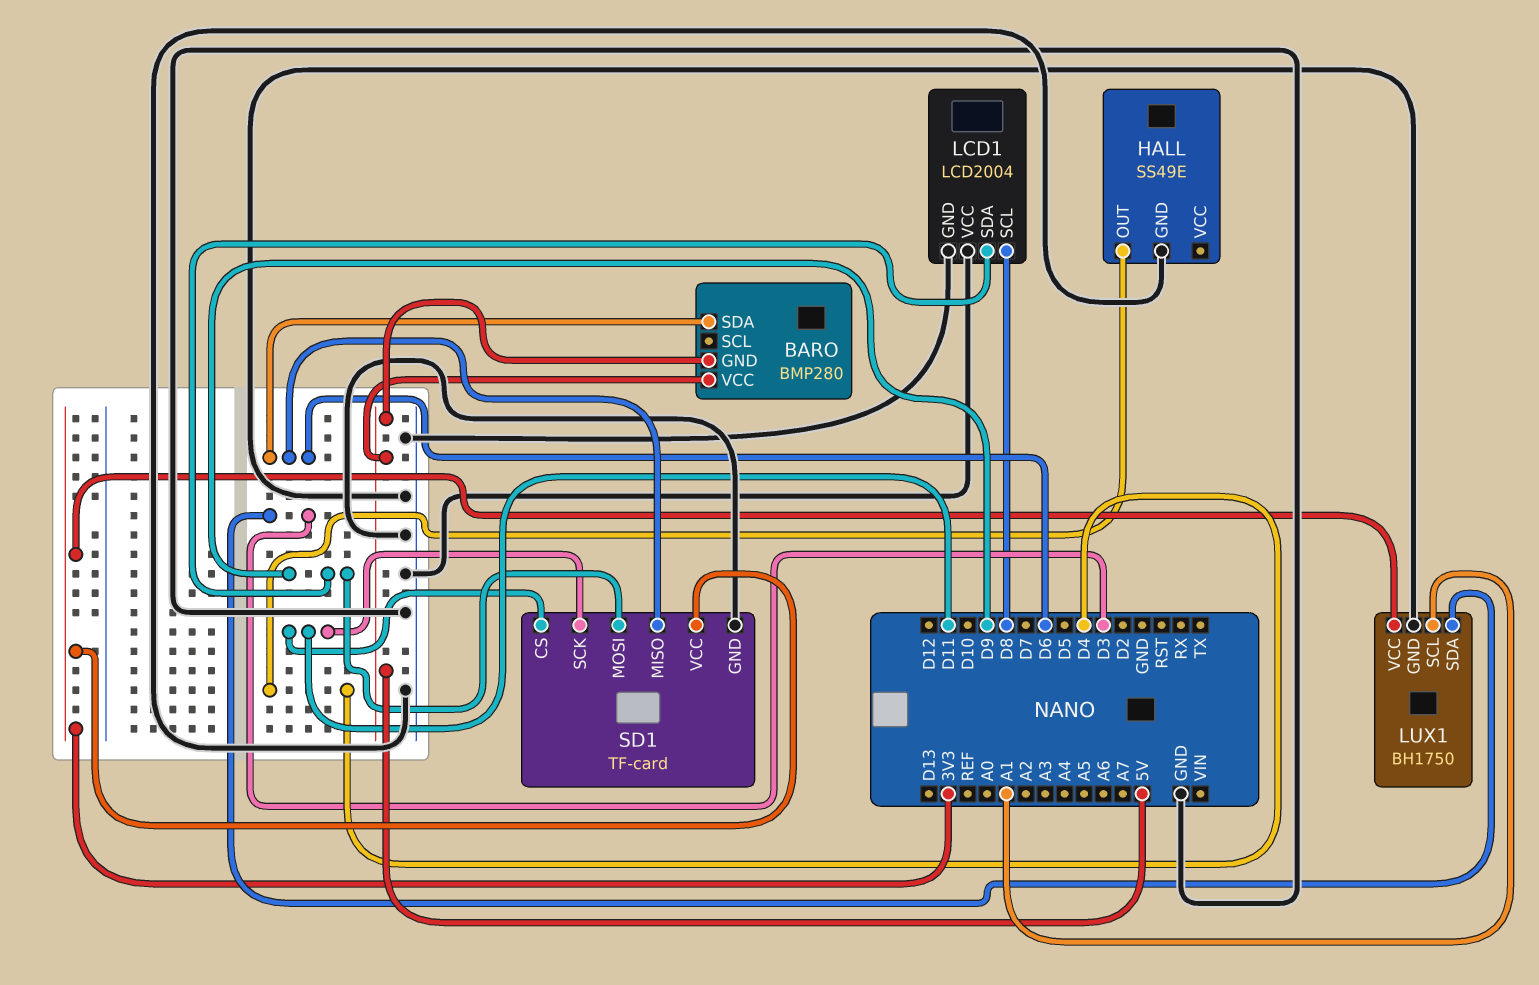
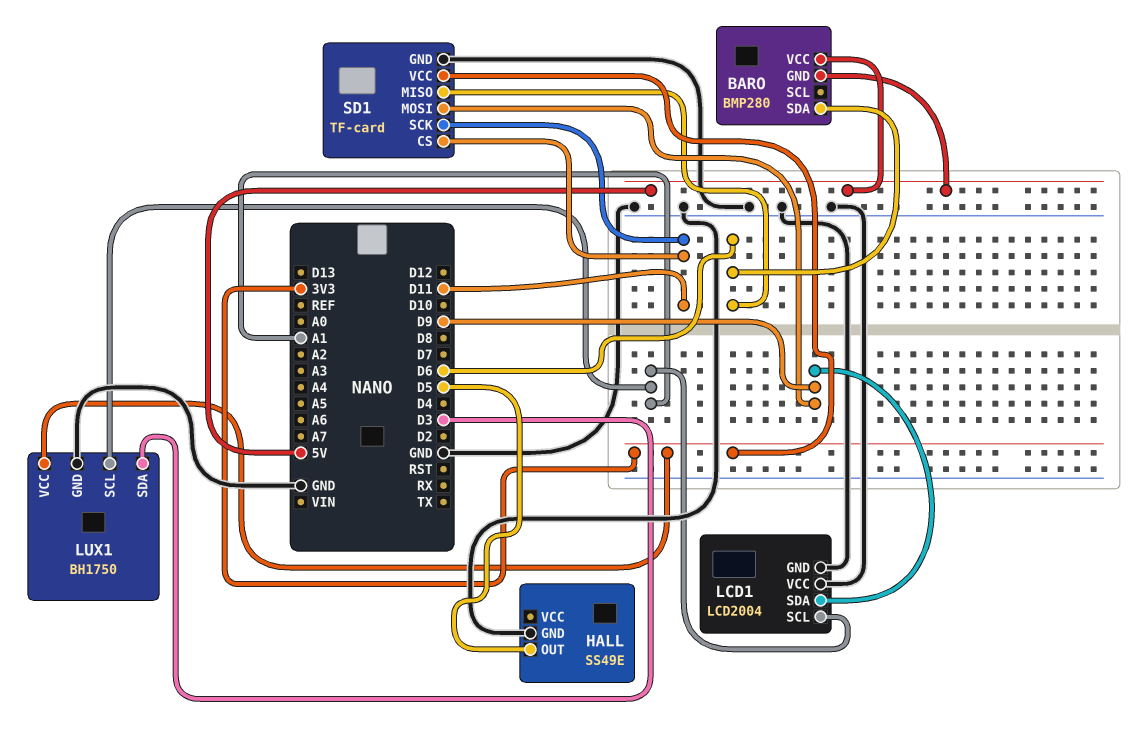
HALL pin OUT: D4 -> D5
LCD1 pin SCL: D8 -> A1

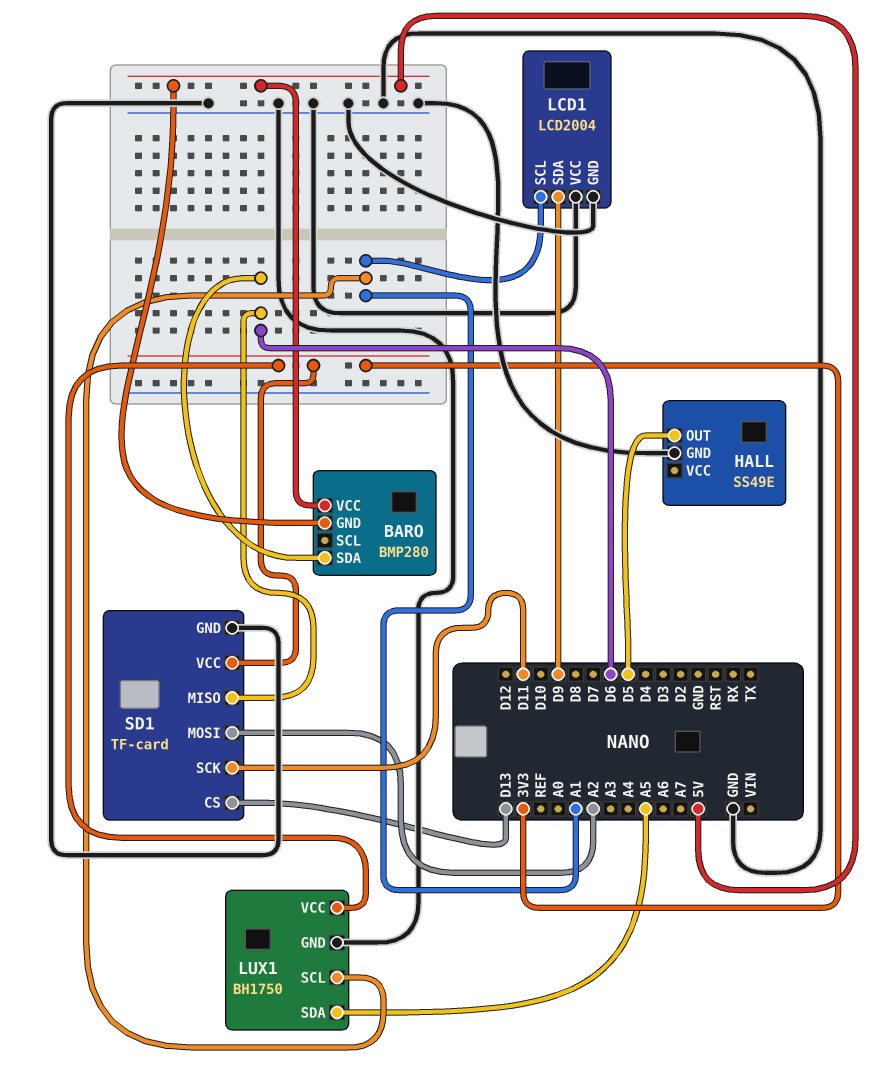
LUX1 pin SDA: D3 -> A5
SD1 pin CS: D11 -> D13
SD1 pin MOSI: D9 -> A2

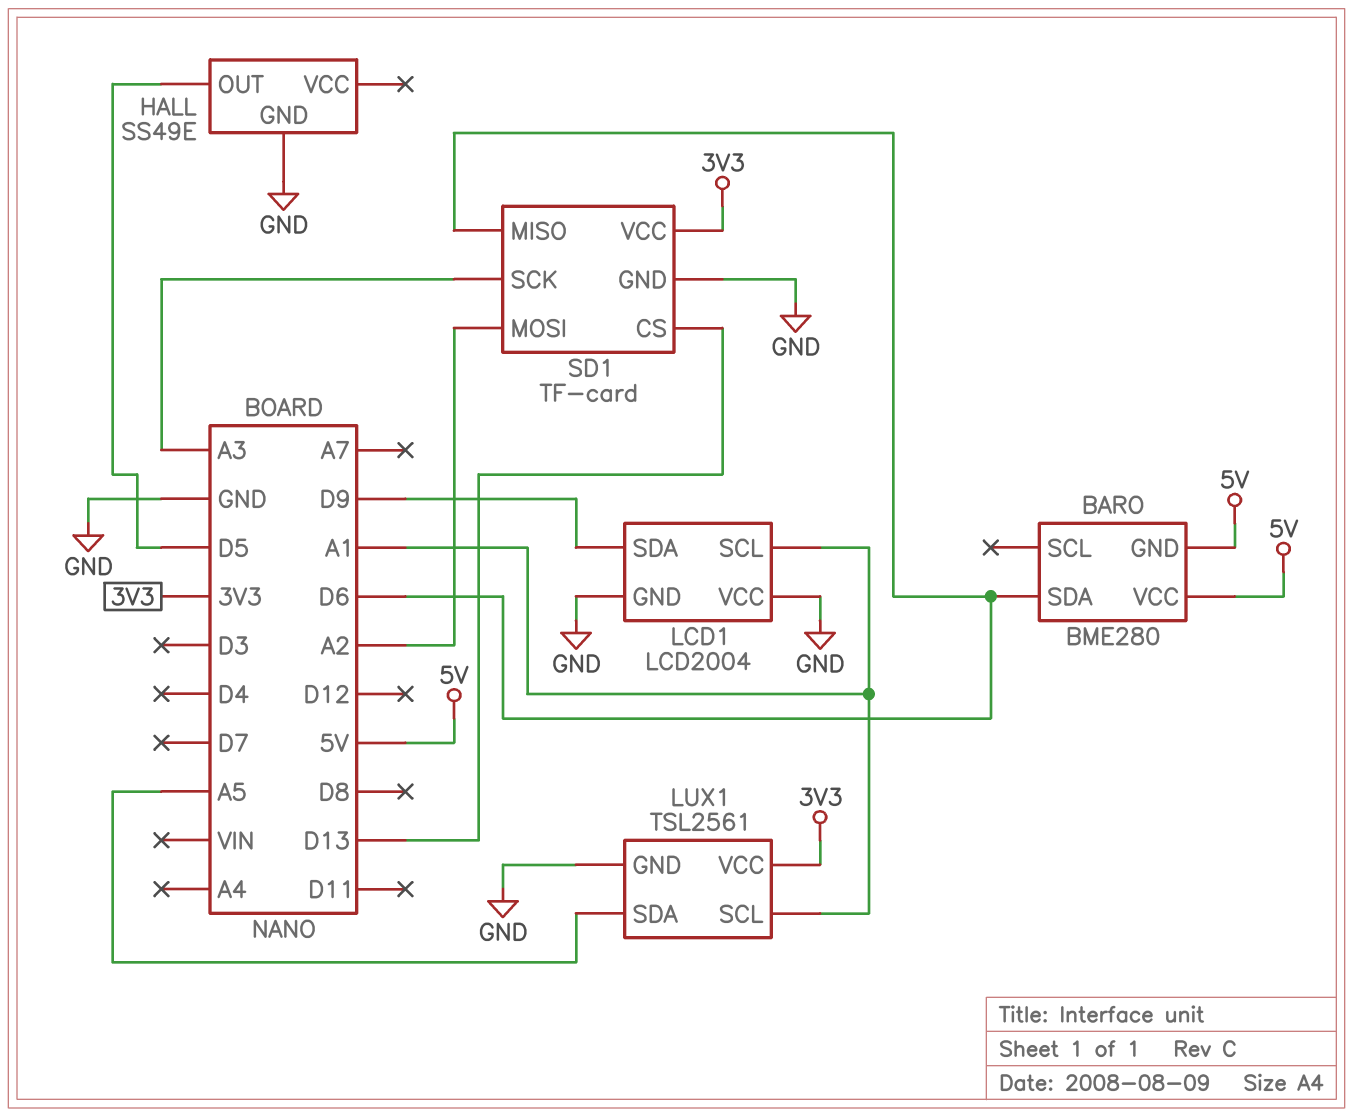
BARO: BMP280 -> BME280
LUX1: BH1750 -> TSL2561
SD1 pin SCK: D11 -> A3

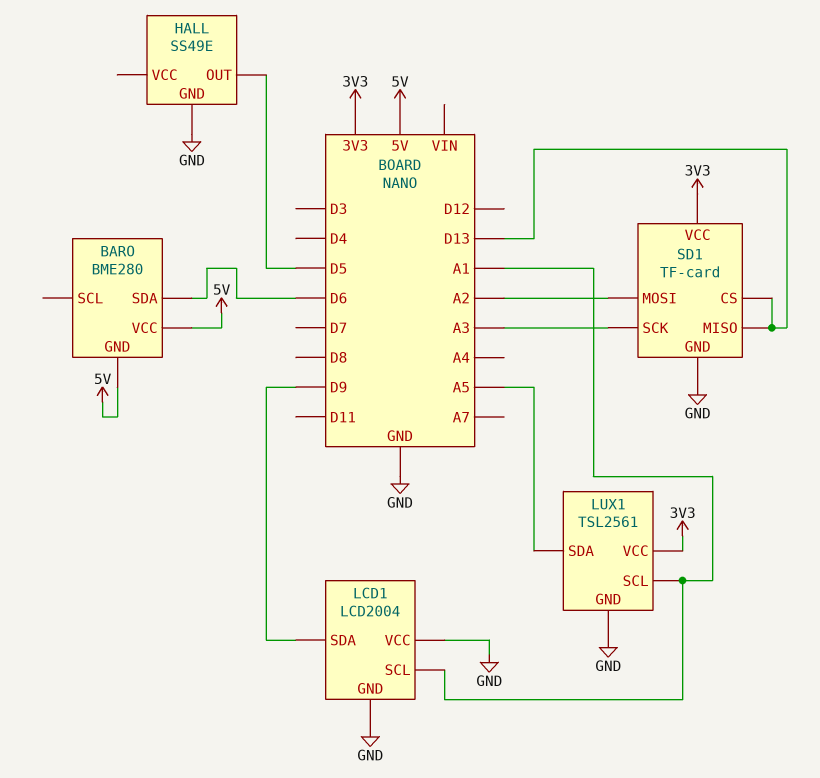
SD1 pin MISO: D6 -> D13

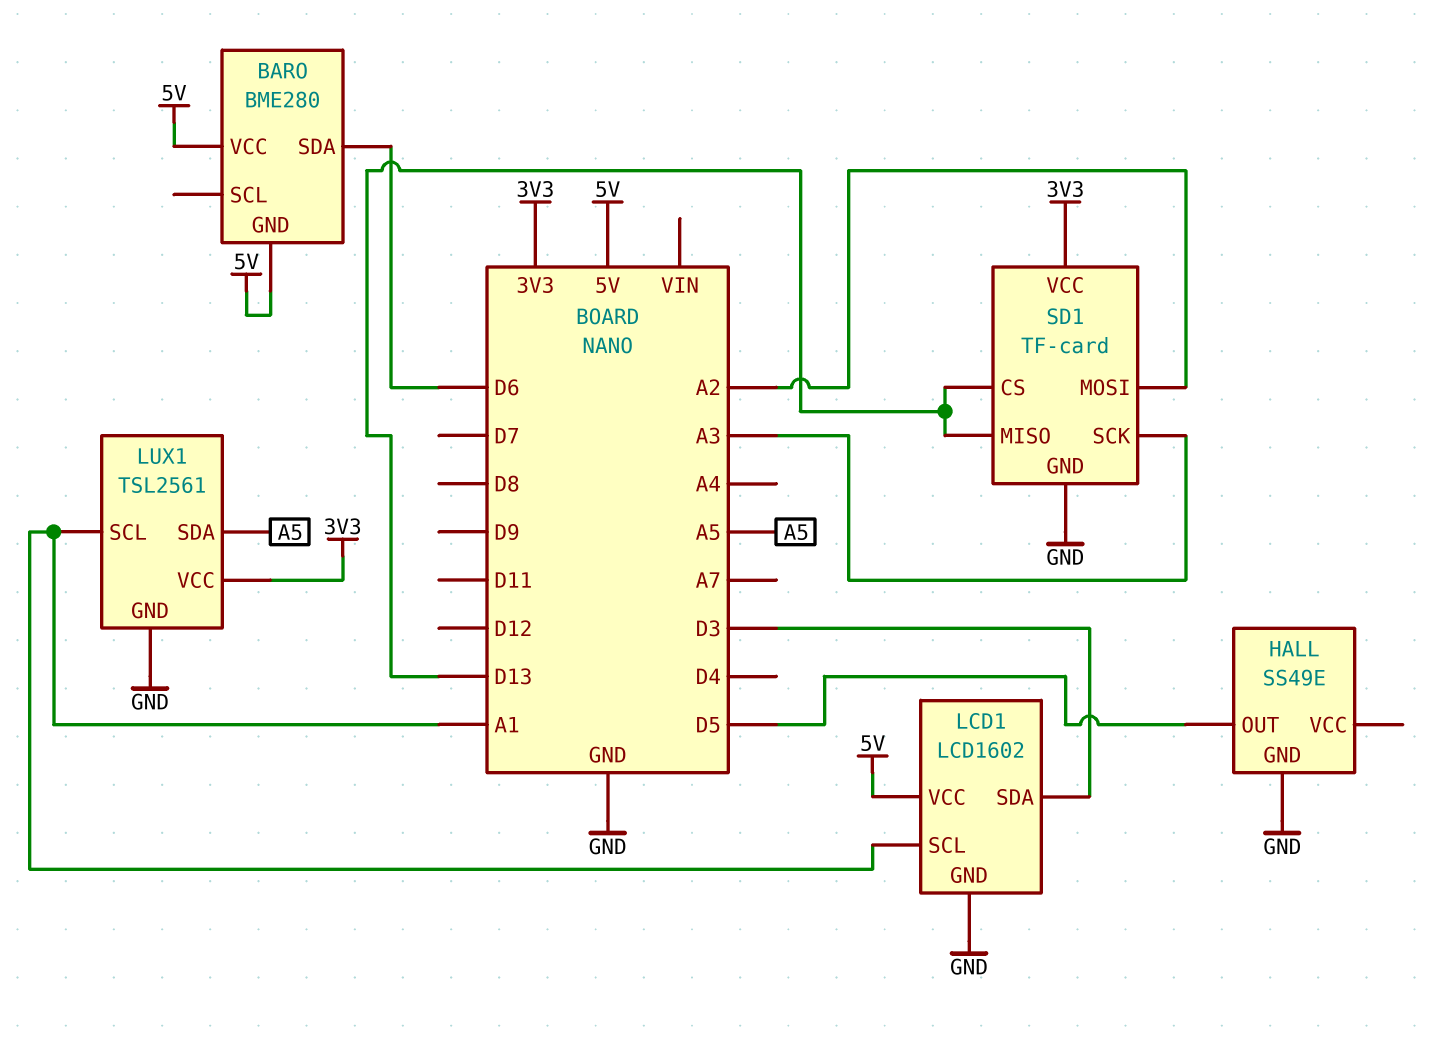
LCD1: LCD2004 -> LCD1602
LCD1 pin SDA: D9 -> D3
LCD1 pin VCC: GND -> 5V

